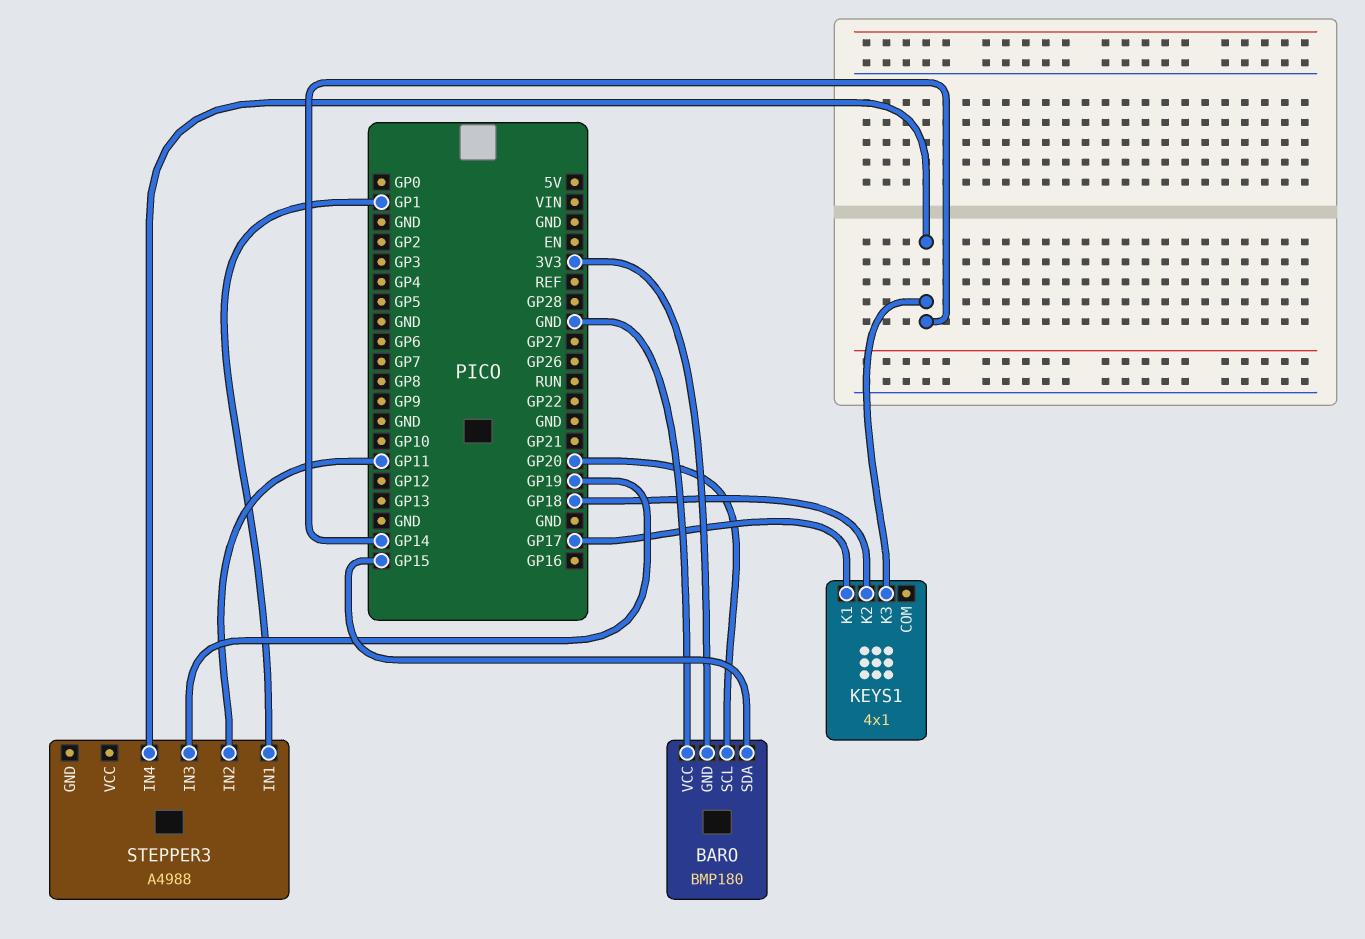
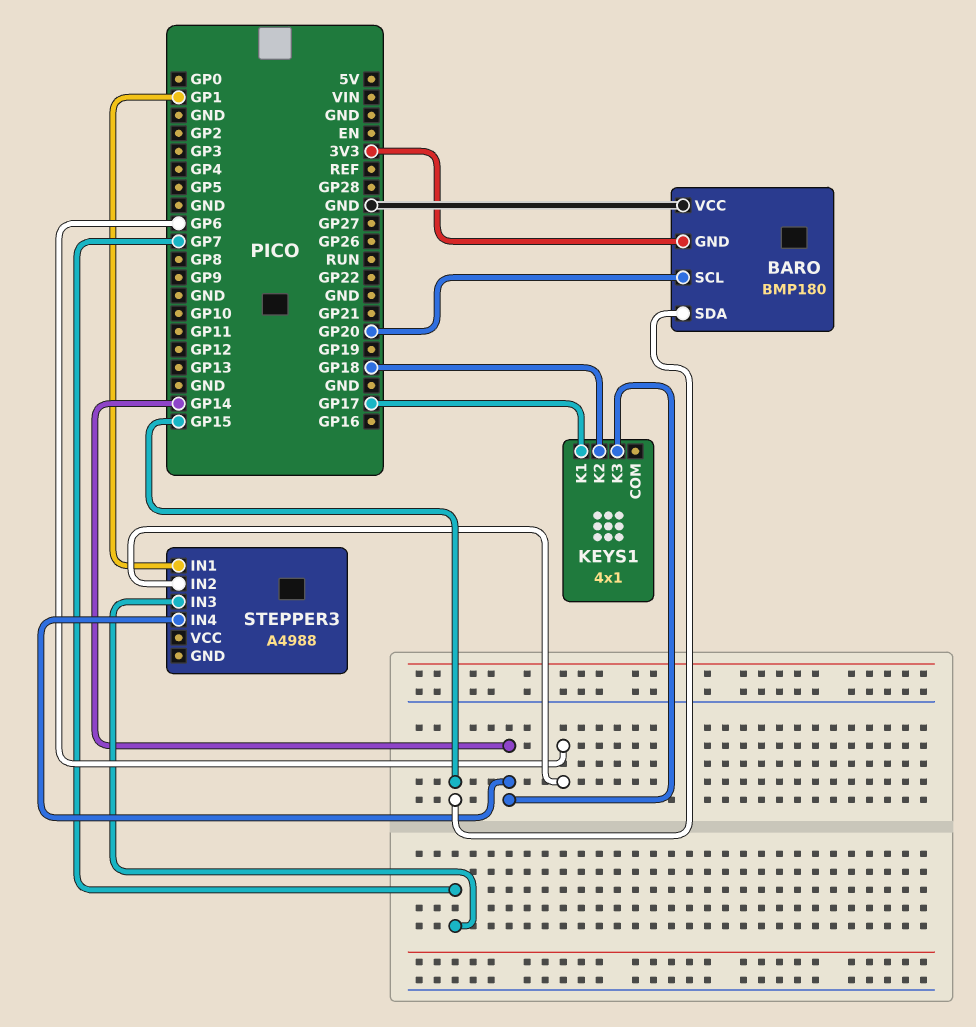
STEPPER3 pin IN2: GP11 -> GP6
STEPPER3 pin IN3: GP19 -> GP7

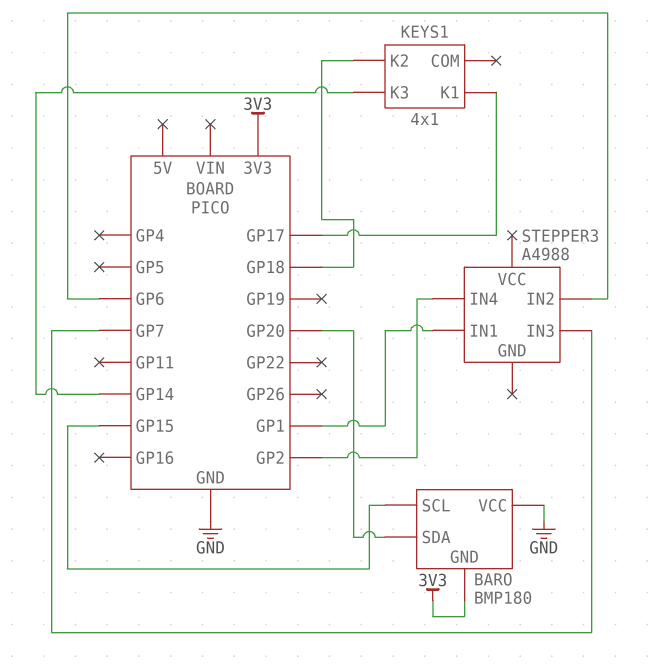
BARO pin SCL: GP20 -> GP15
BARO pin SDA: GP15 -> GP20
STEPPER3 pin IN4: GP14 -> GP2

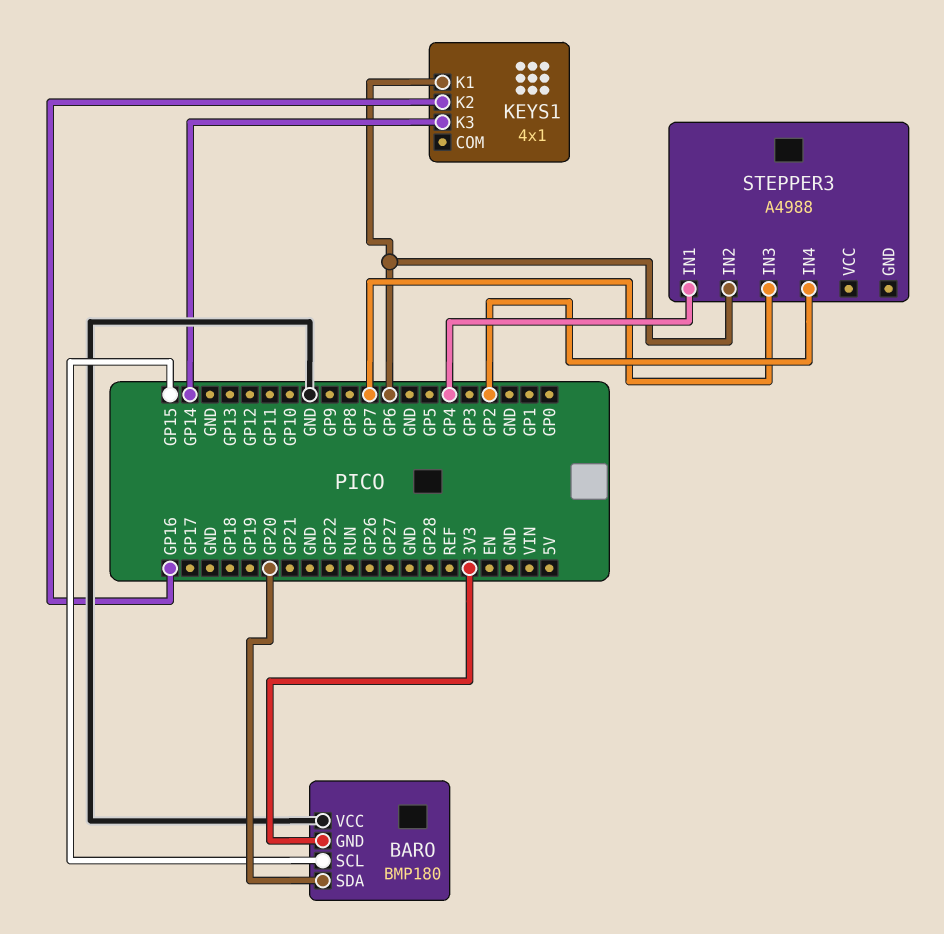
KEYS1 pin K1: GP17 -> GP6
KEYS1 pin K2: GP18 -> GP16
STEPPER3 pin IN1: GP1 -> GP4

